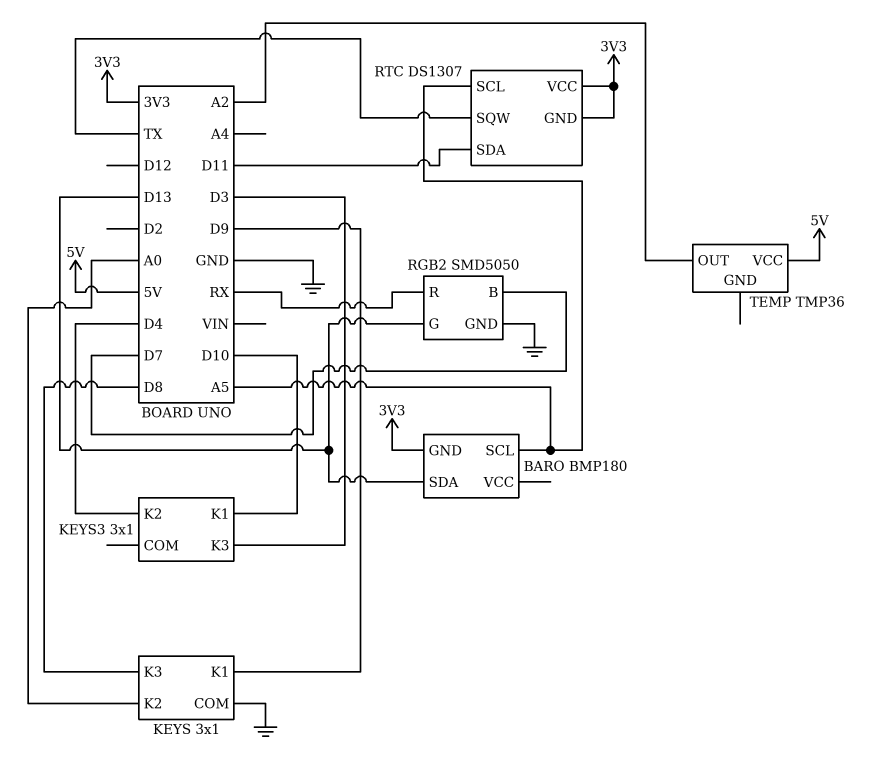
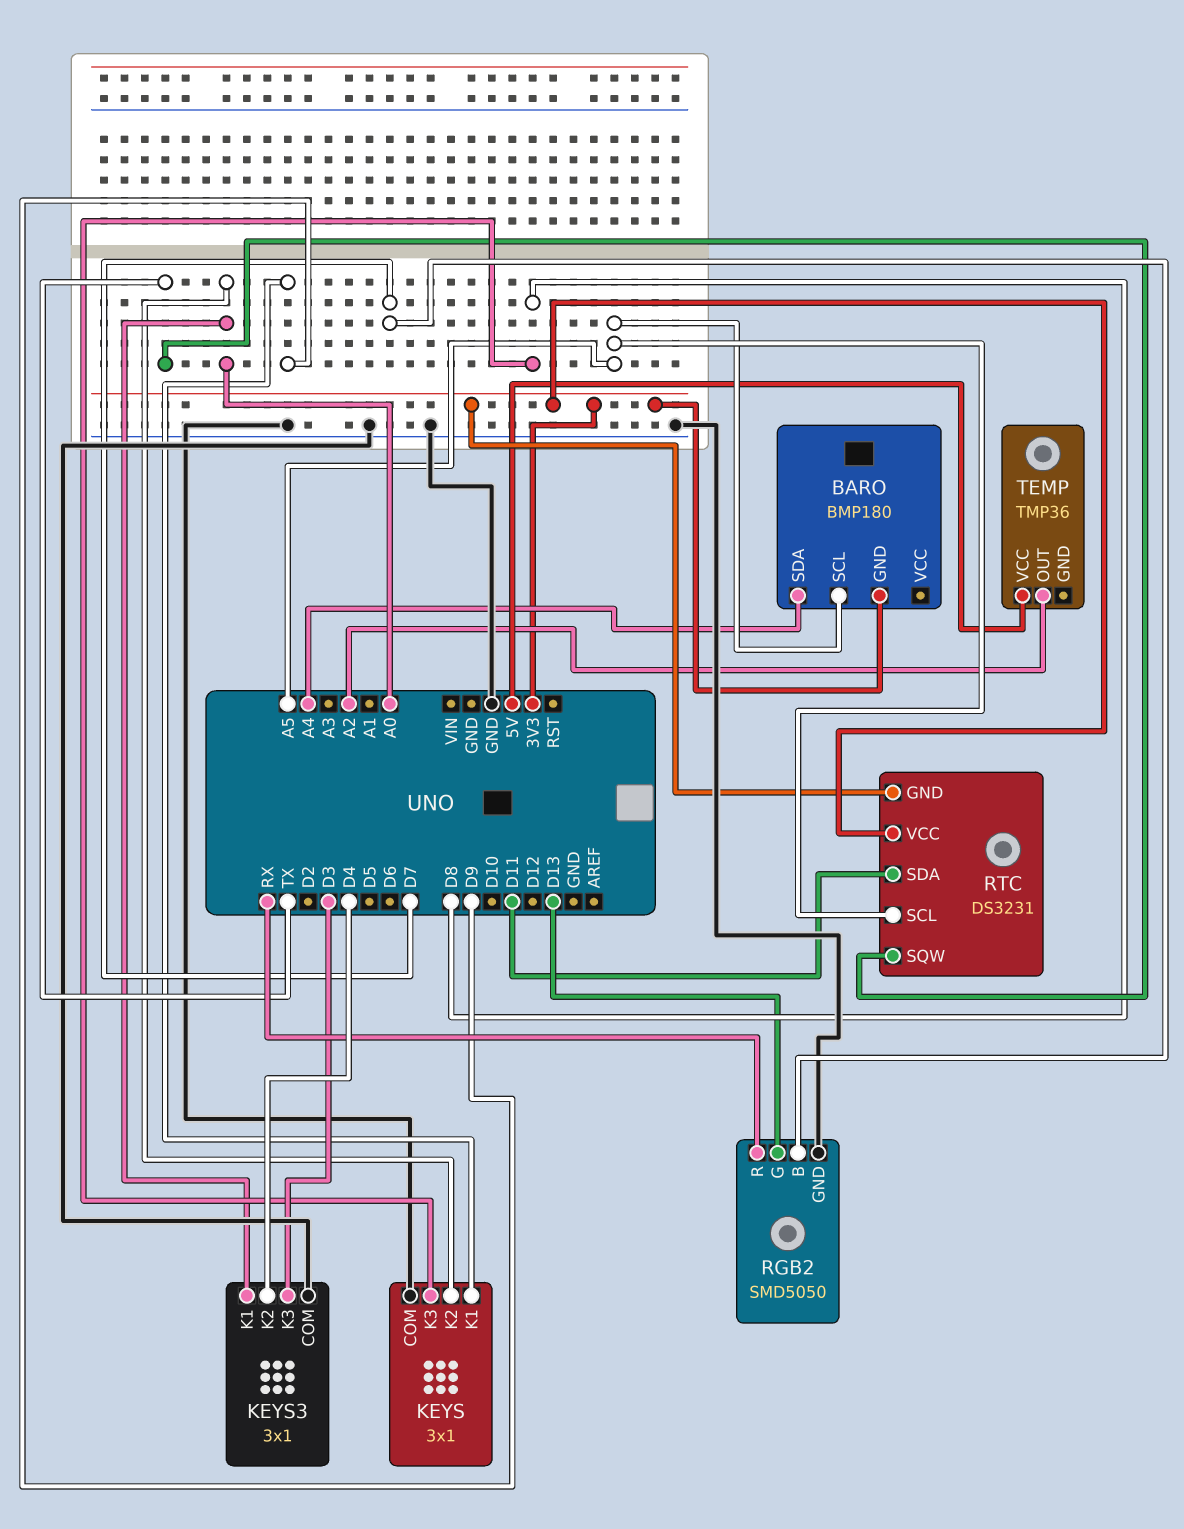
BARO pin SDA: D13 -> A4
KEYS3 pin COM: none -> GND
KEYS3 pin K1: D10 -> A0
RTC: DS1307 -> DS3231

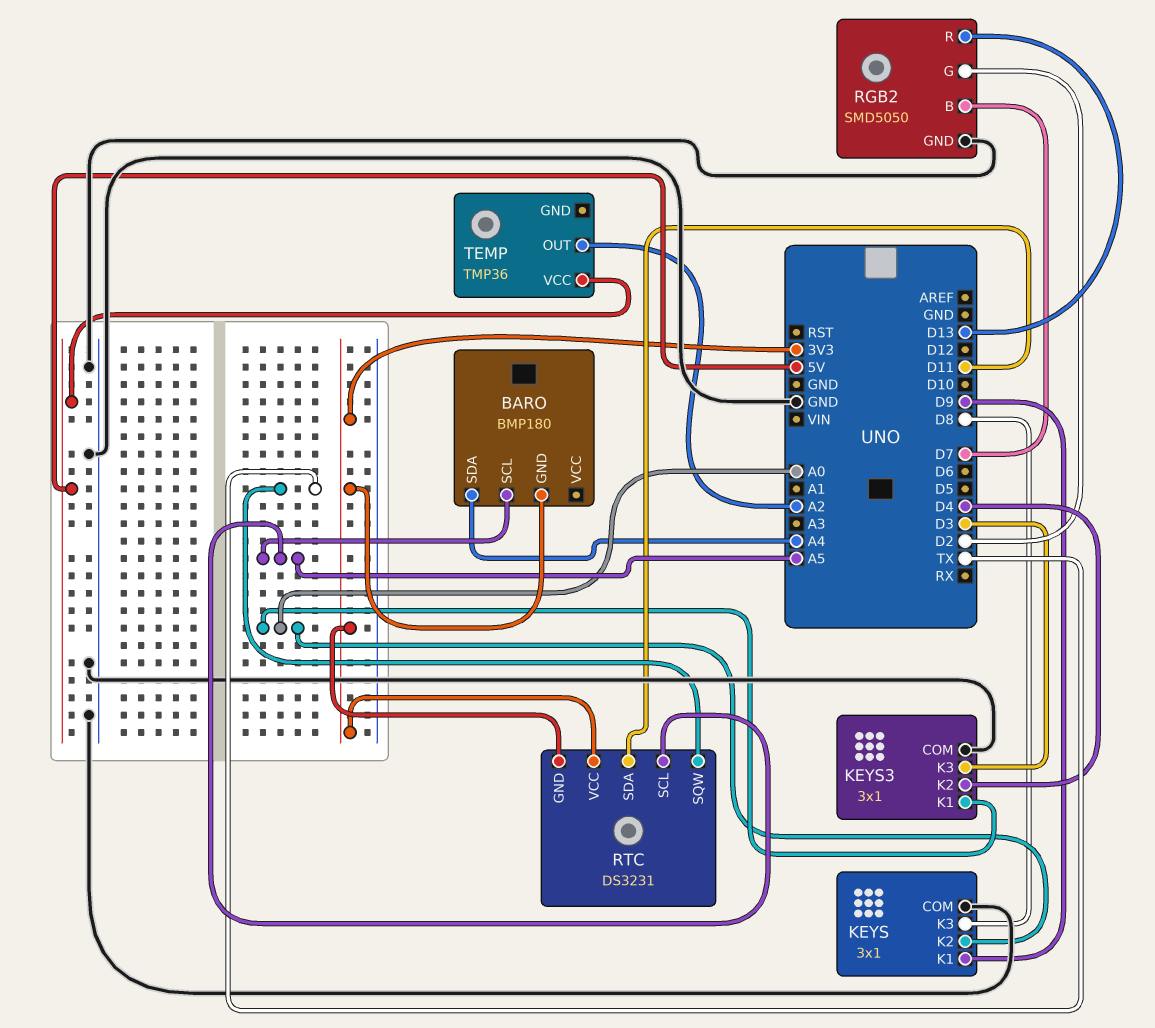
RGB2 pin G: D13 -> D2
RGB2 pin R: RX -> D13

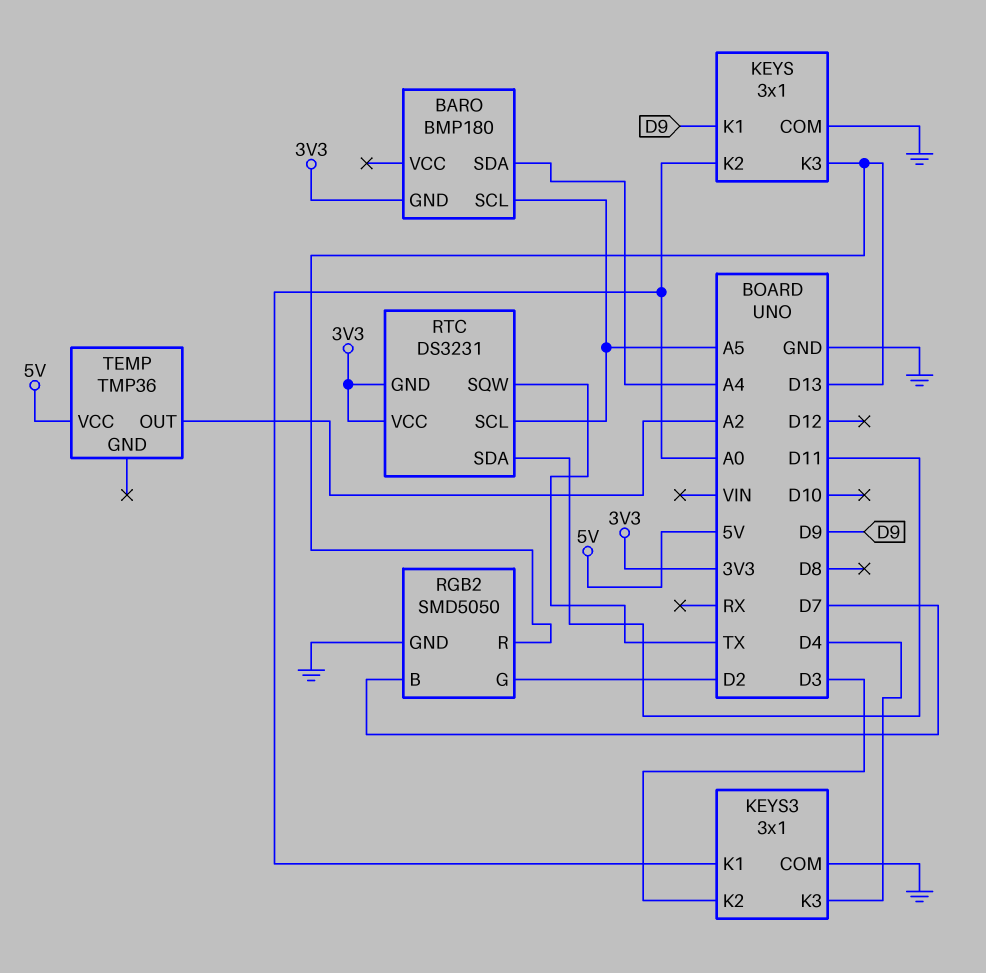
KEYS pin K3: D8 -> D13
KEYS3 pin K2: D4 -> D3
KEYS3 pin K3: D3 -> D4

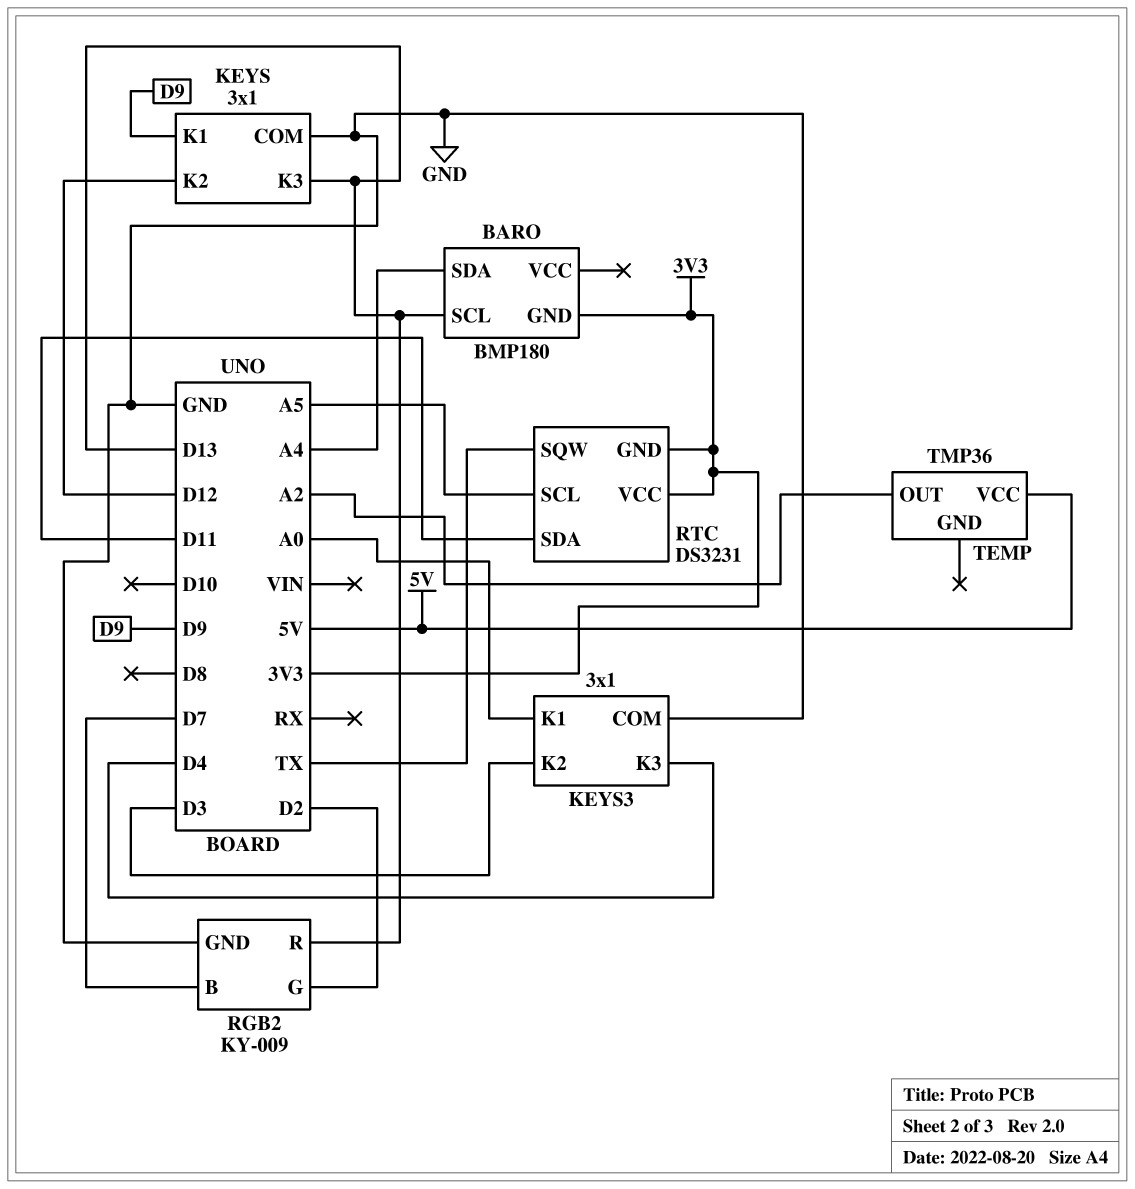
BARO pin SCL: A5 -> D13
KEYS pin K2: A0 -> D12
RGB2: SMD5050 -> KY-009

